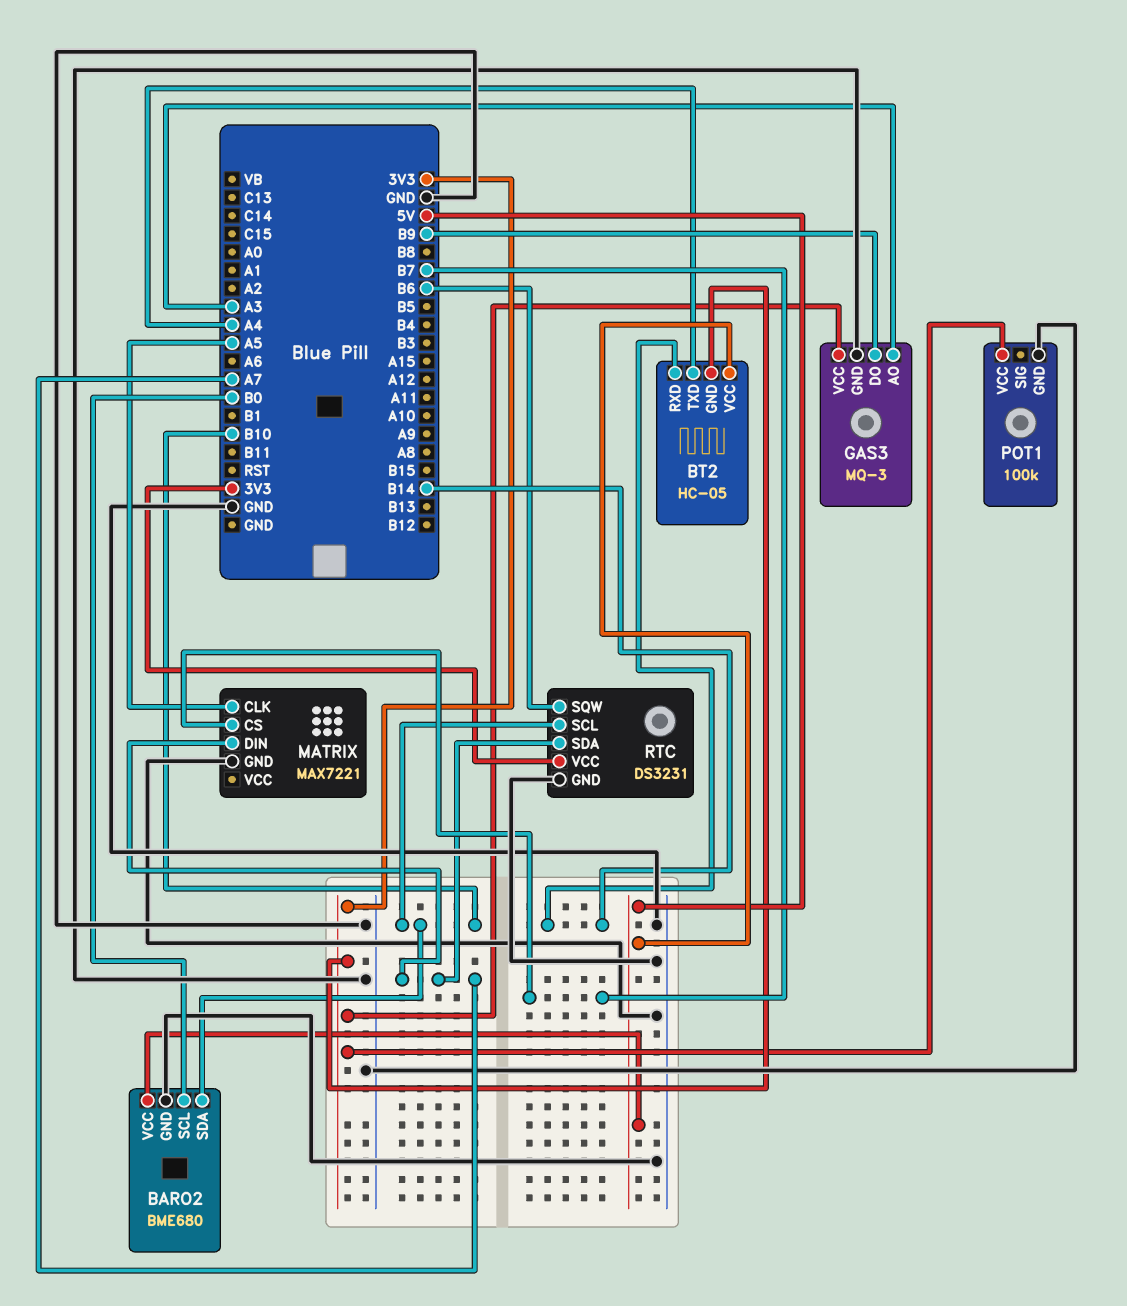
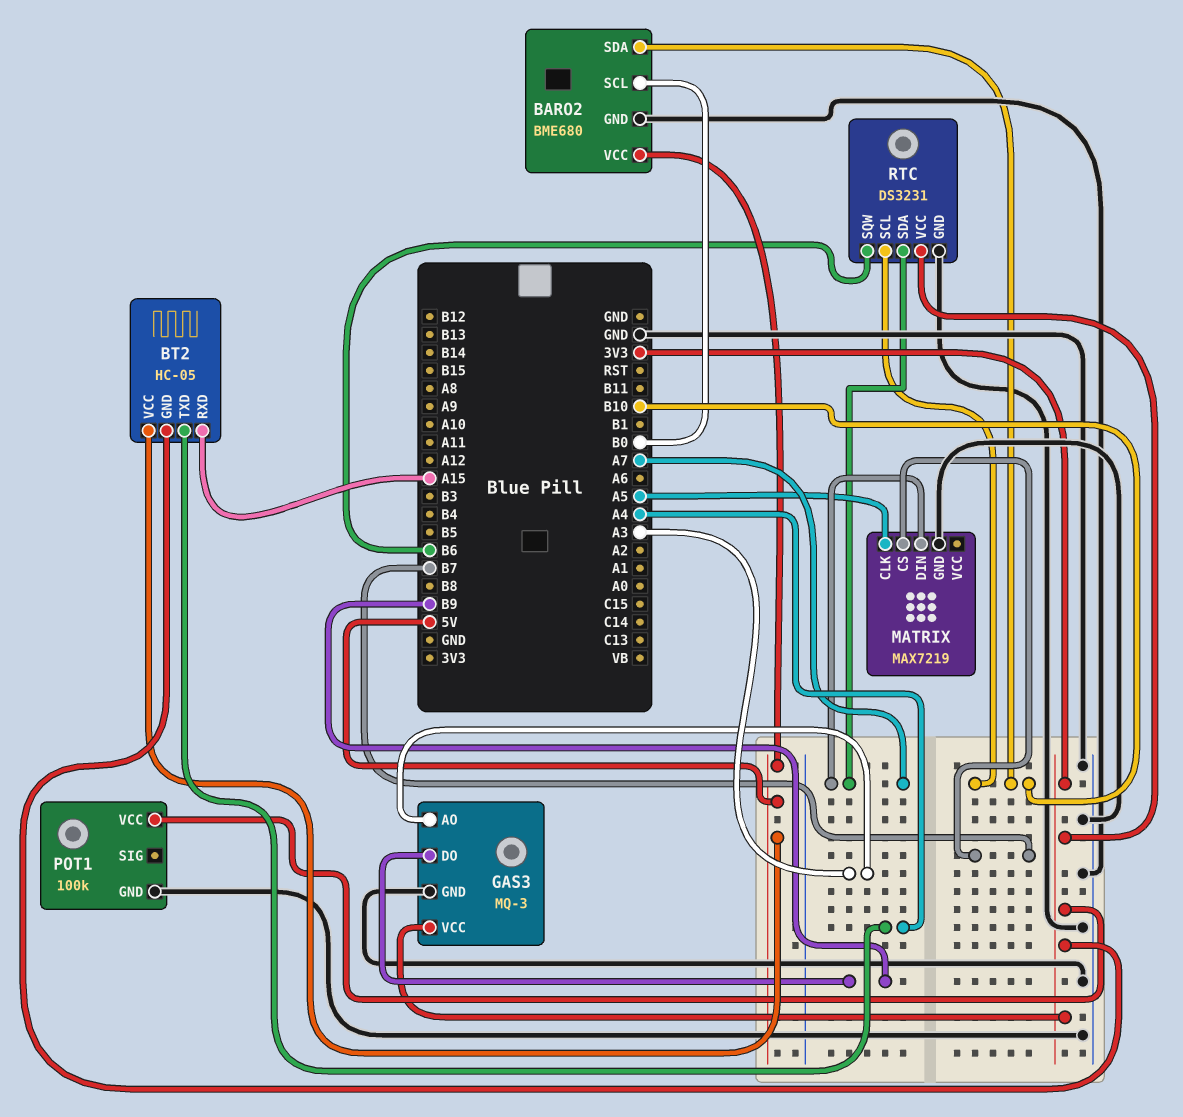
BT2 pin RXD: B14 -> A15
MATRIX: MAX7221 -> MAX7219

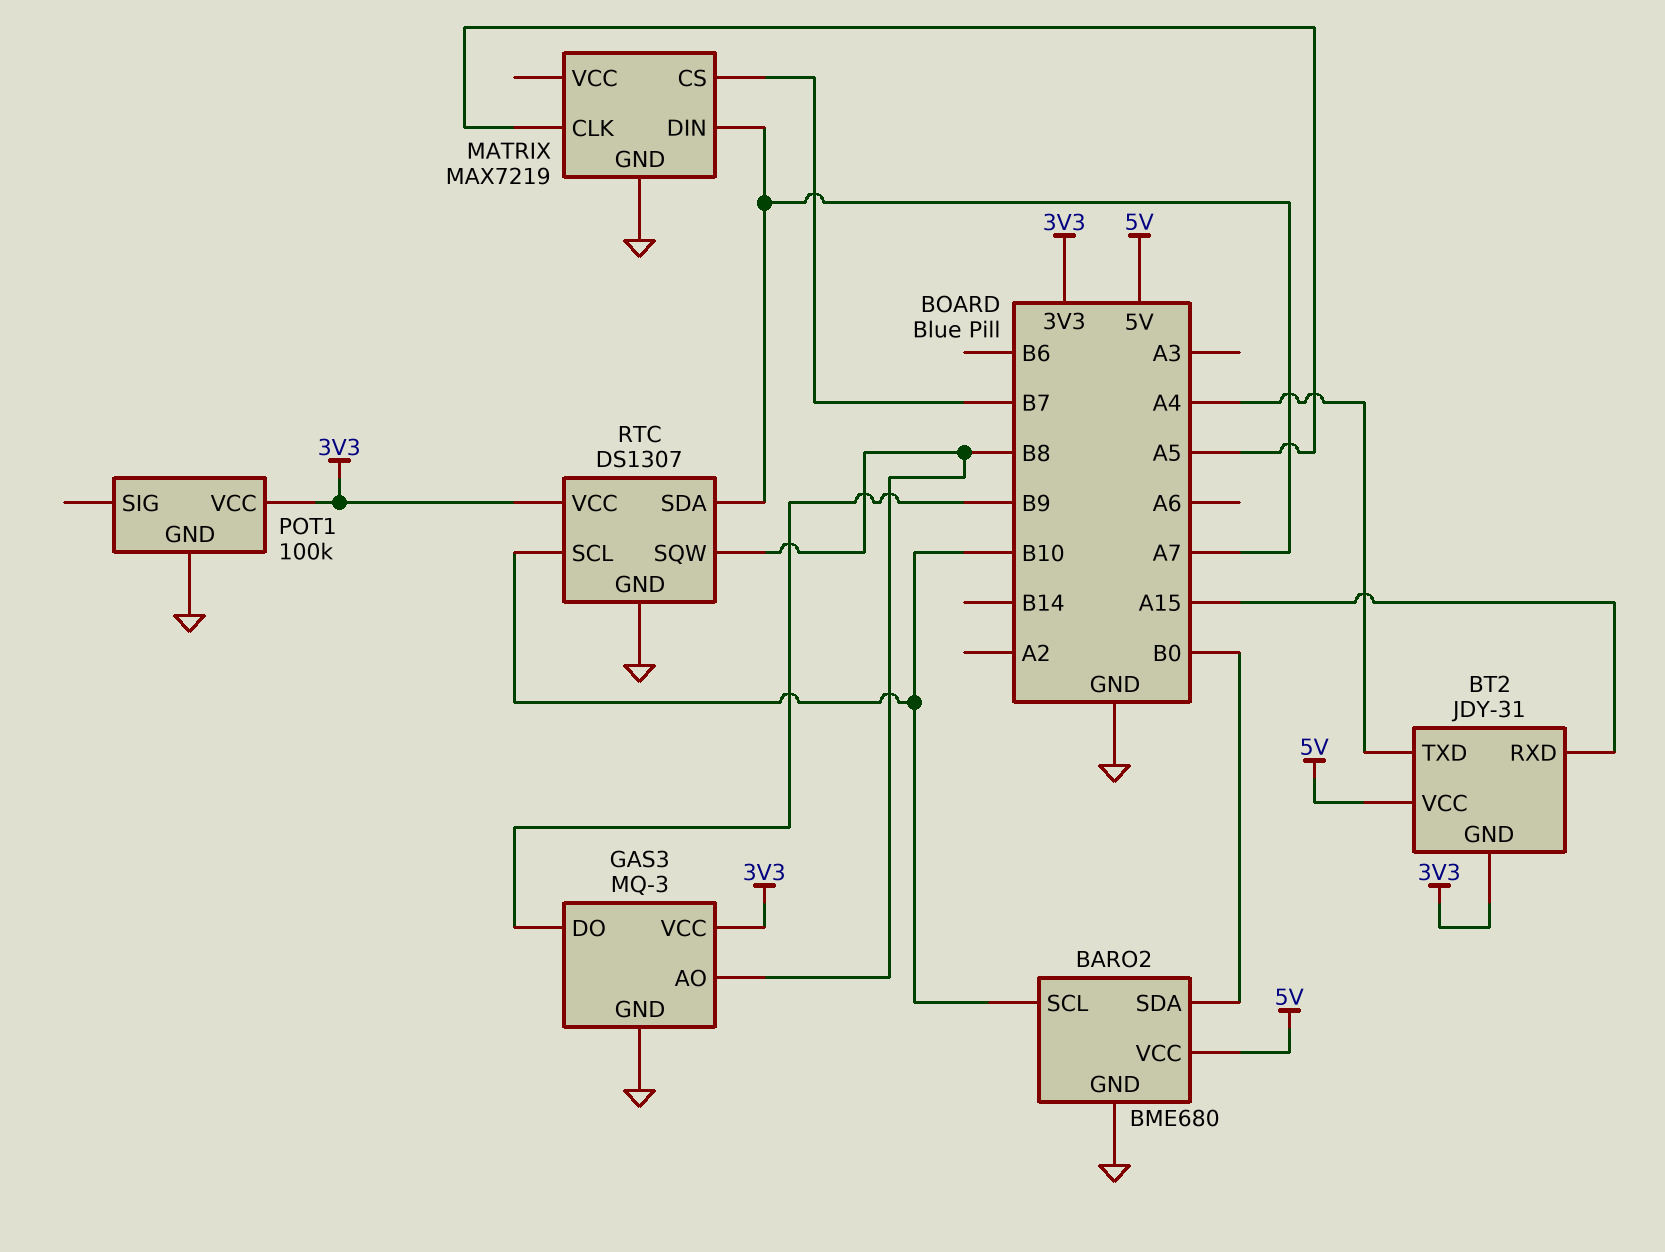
BARO2 pin SCL: B0 -> B10
BARO2 pin SDA: B10 -> B0
BT2: HC-05 -> JDY-31
GAS3 pin AO: A3 -> B8
RTC: DS3231 -> DS1307
RTC pin SQW: B6 -> B8

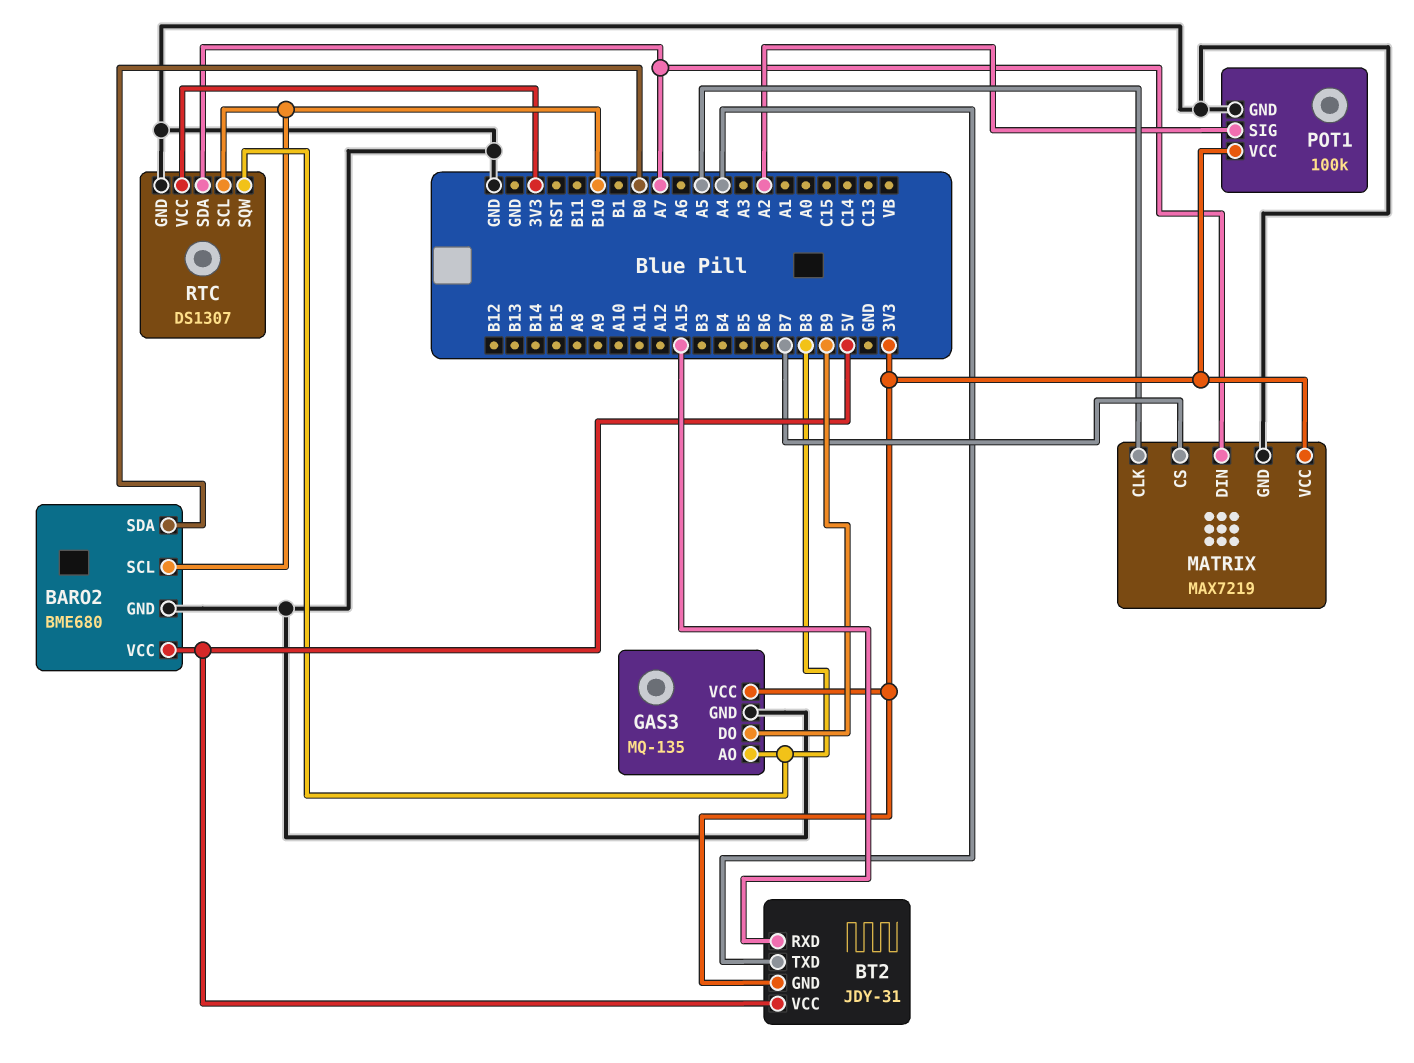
GAS3: MQ-3 -> MQ-135
MATRIX pin VCC: none -> 3V3
POT1 pin SIG: none -> A2

